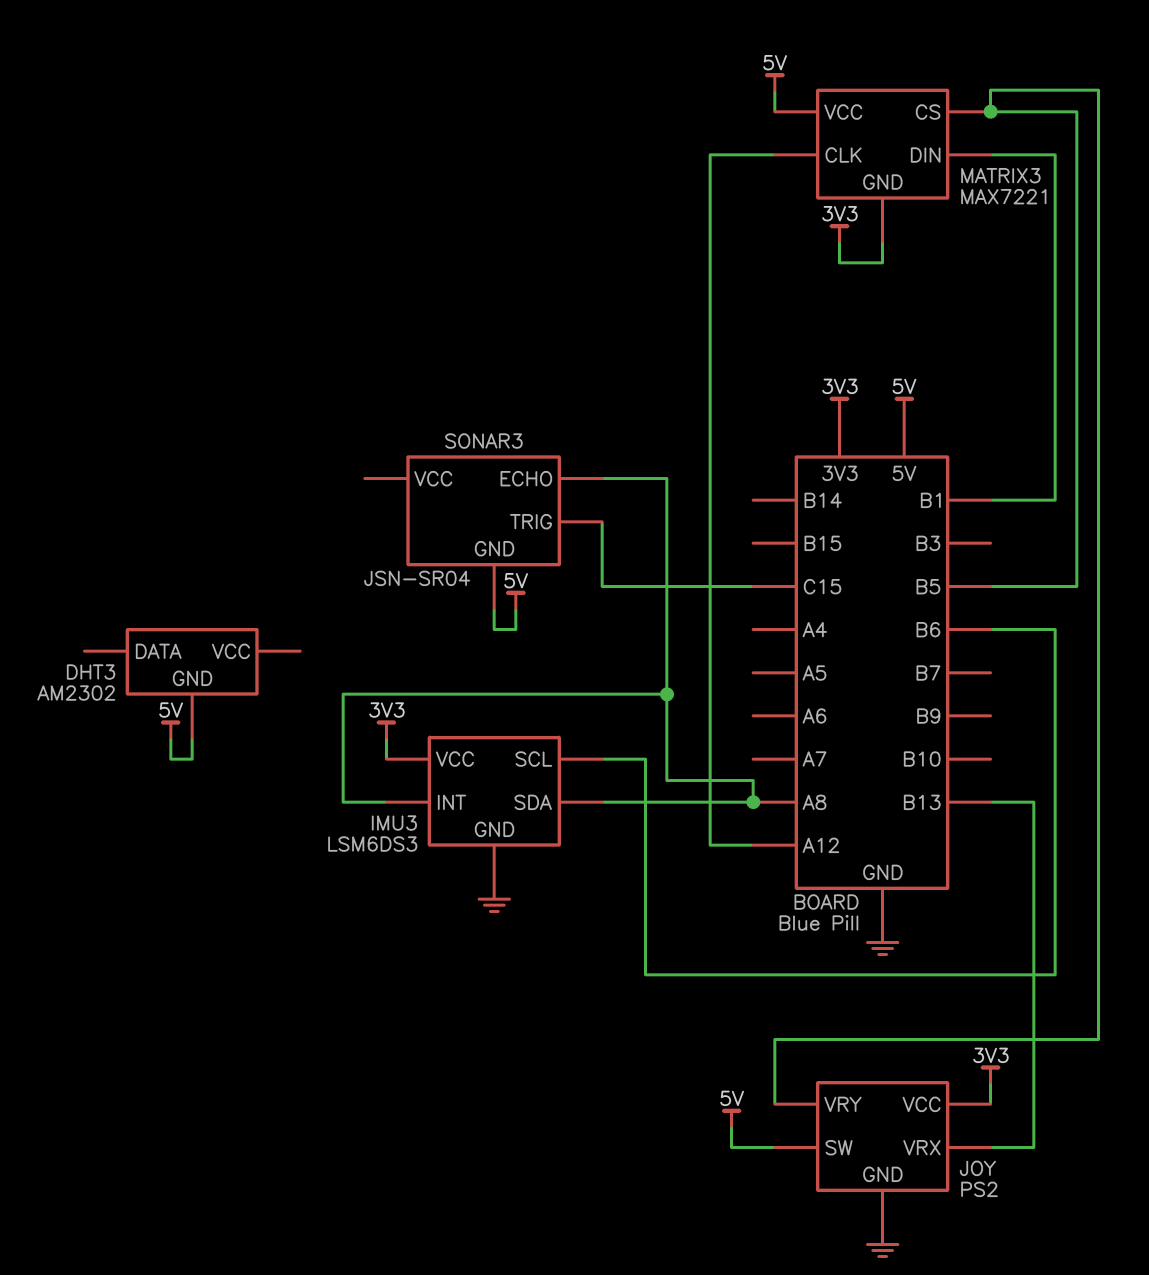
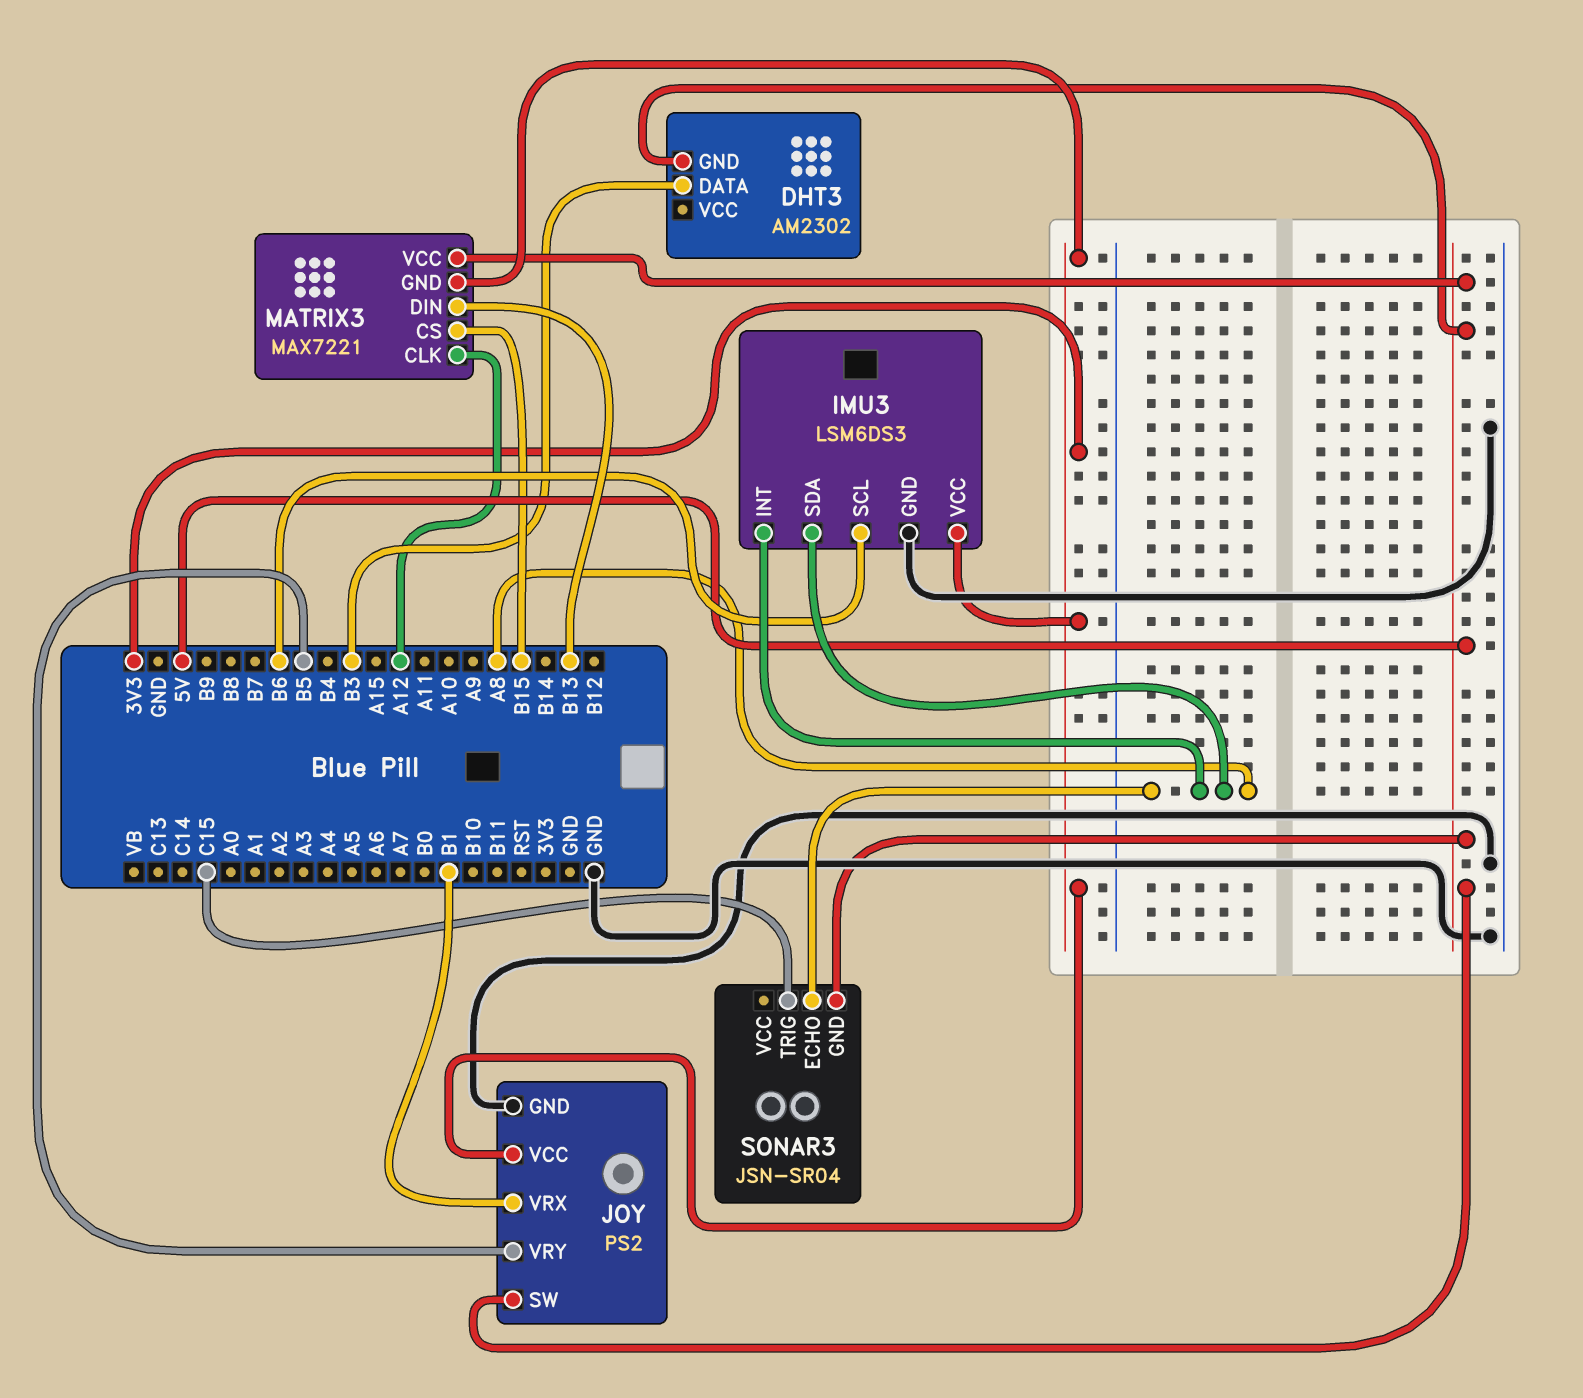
DHT3 pin DATA: none -> B3
JOY pin VRX: B13 -> B1
MATRIX3 pin CS: B5 -> B15
MATRIX3 pin DIN: B1 -> B13

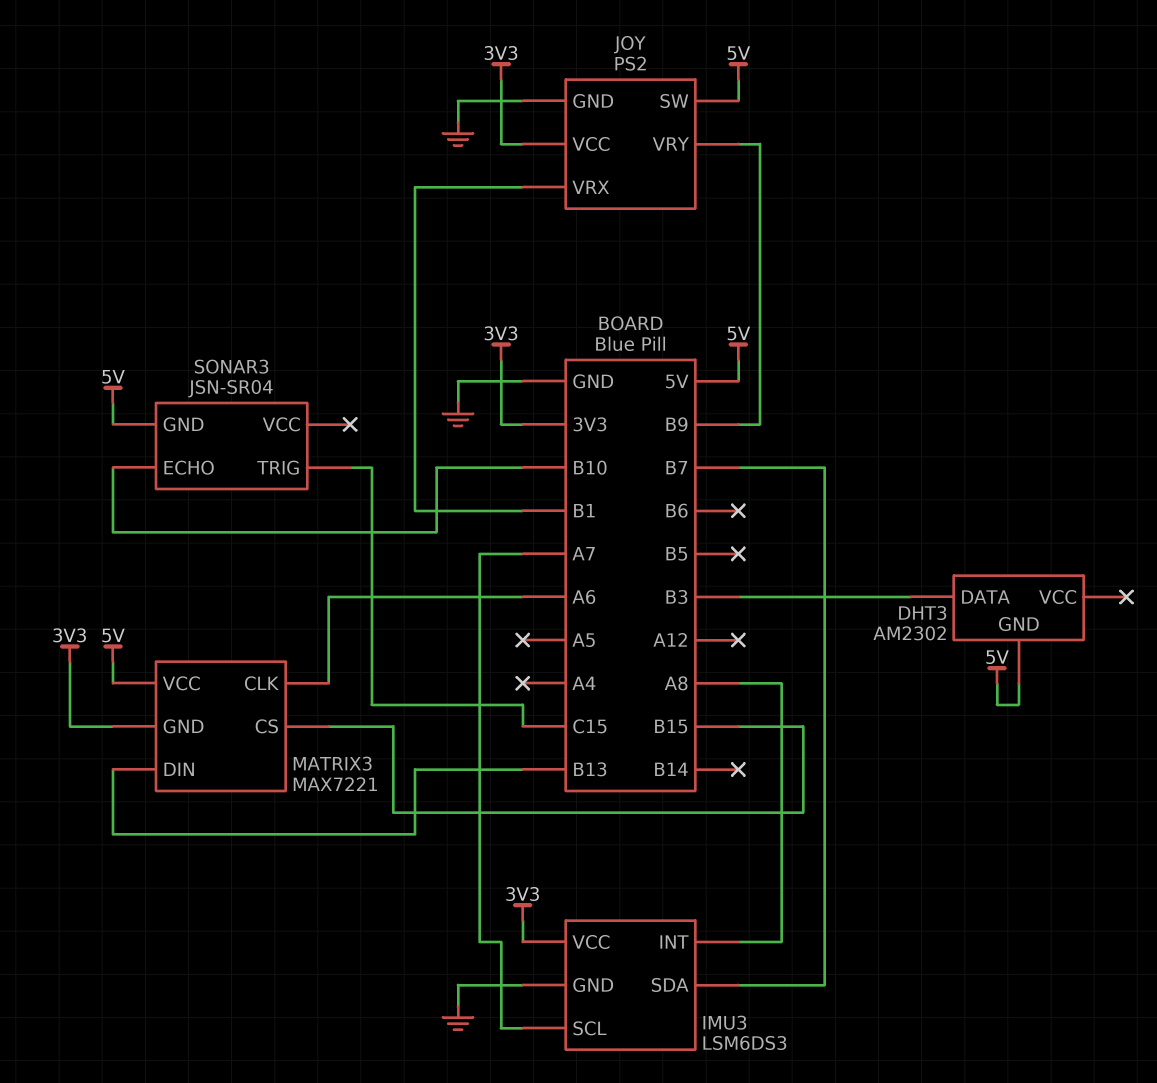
IMU3 pin SCL: B6 -> A7
IMU3 pin SDA: A8 -> B7
JOY pin VRY: B5 -> B9
MATRIX3 pin CLK: A12 -> A6
SONAR3 pin ECHO: A8 -> B10

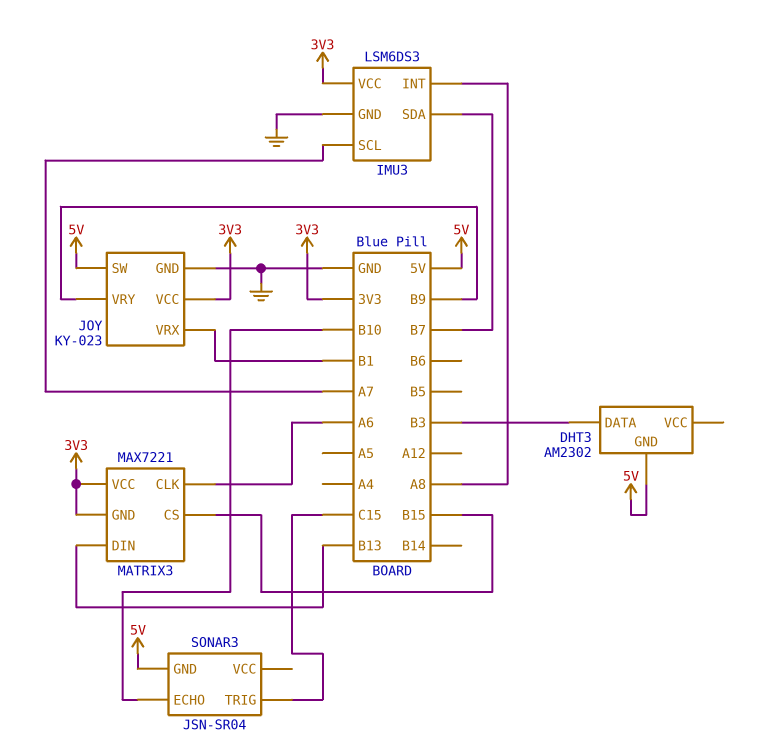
JOY: PS2 -> KY-023
MATRIX3 pin VCC: 5V -> 3V3

